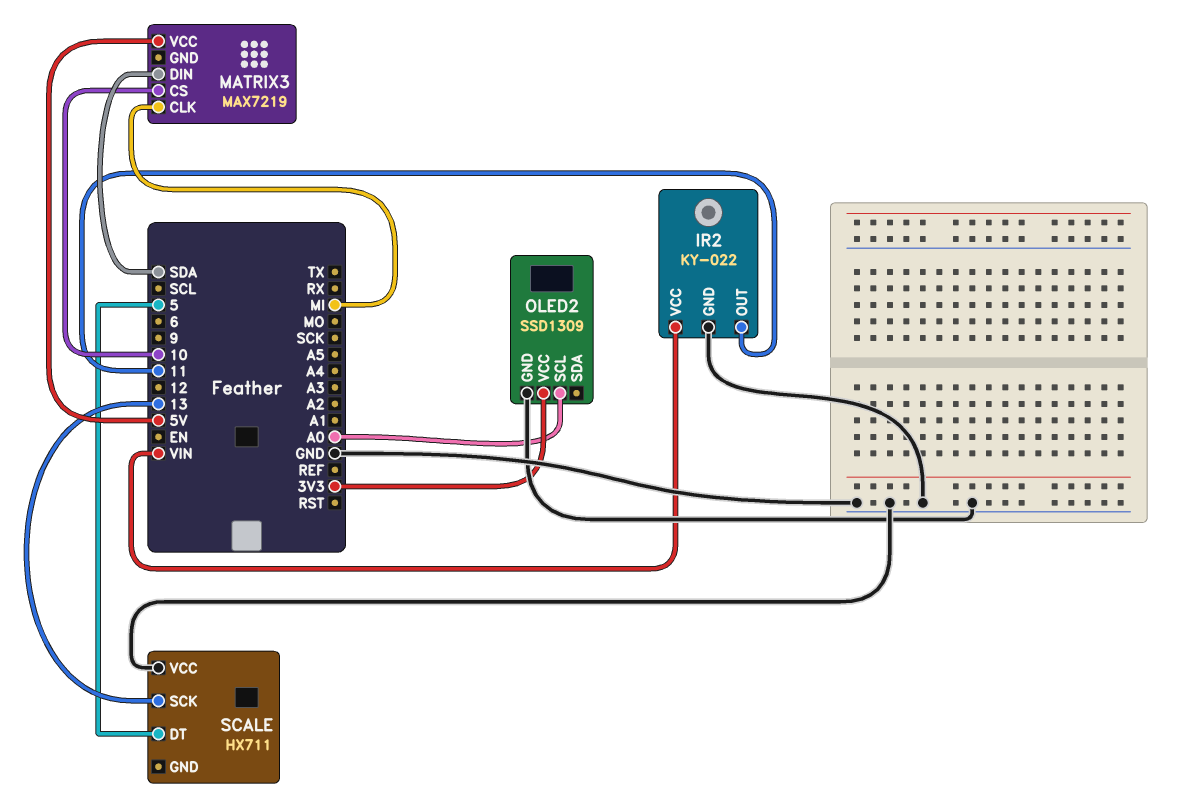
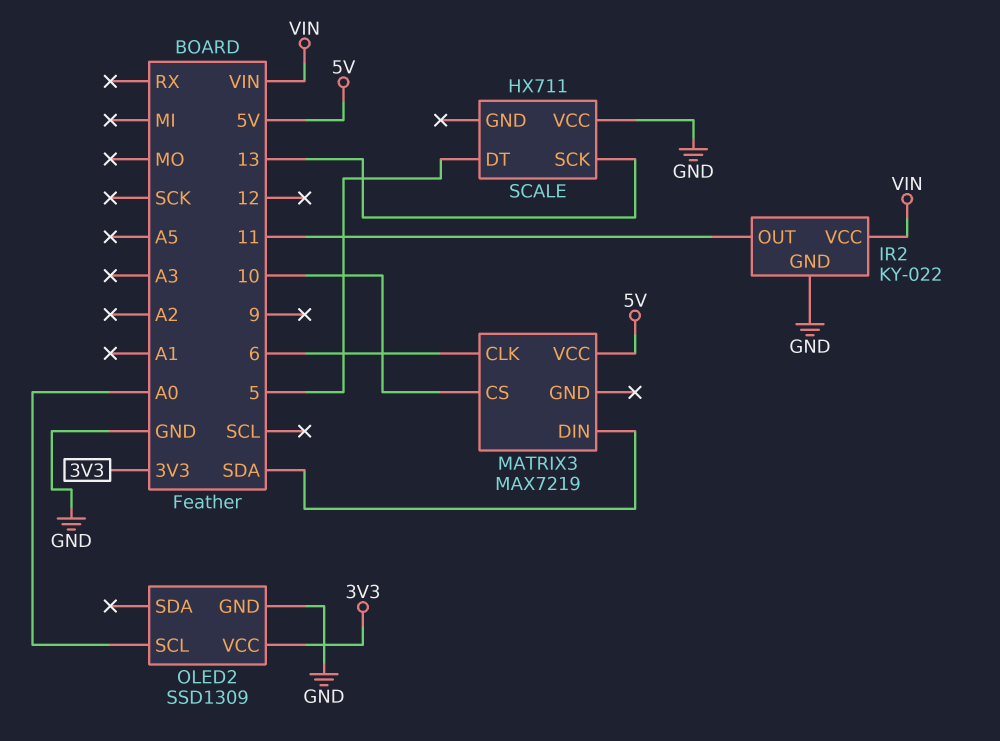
MATRIX3 pin CLK: MI -> 6

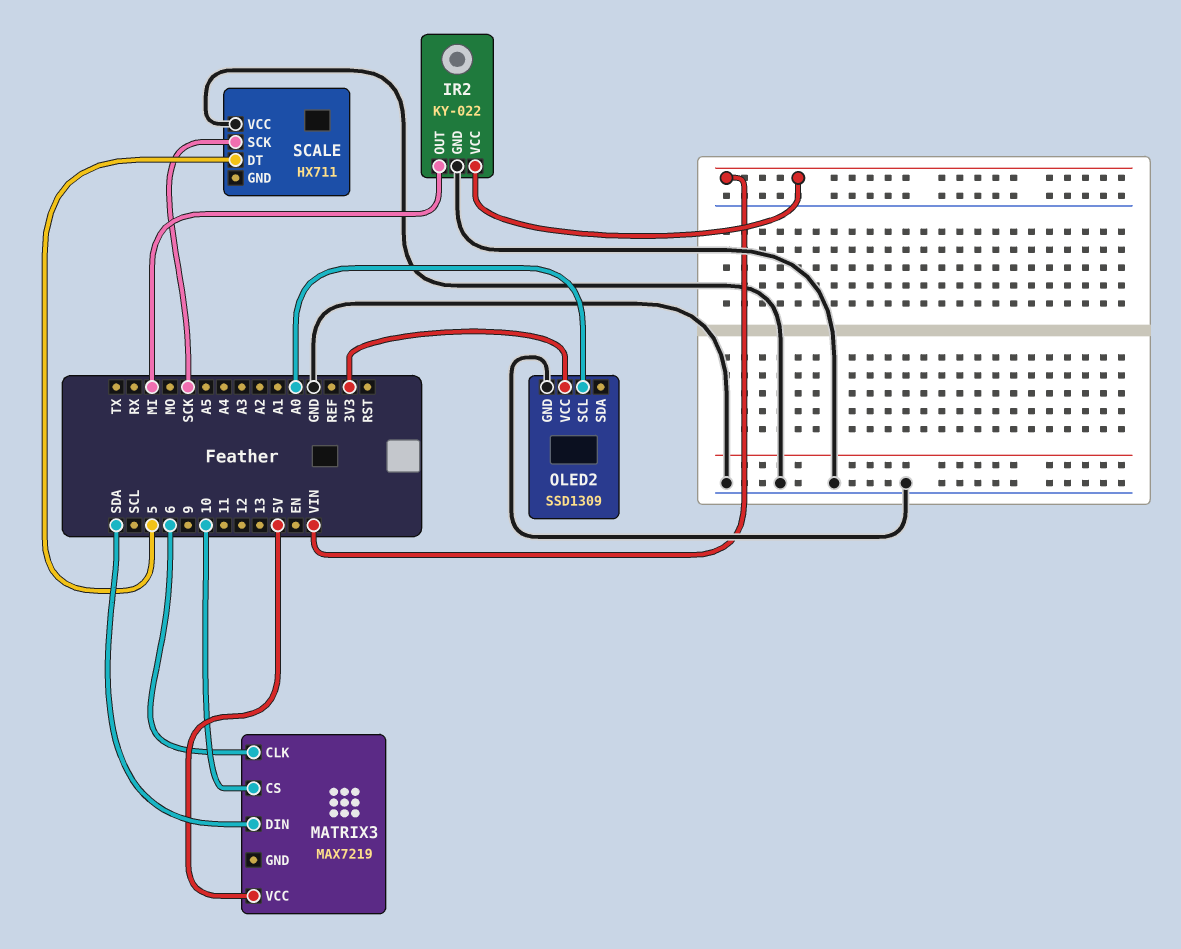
IR2 pin OUT: 11 -> MI
SCALE pin SCK: 13 -> SCK

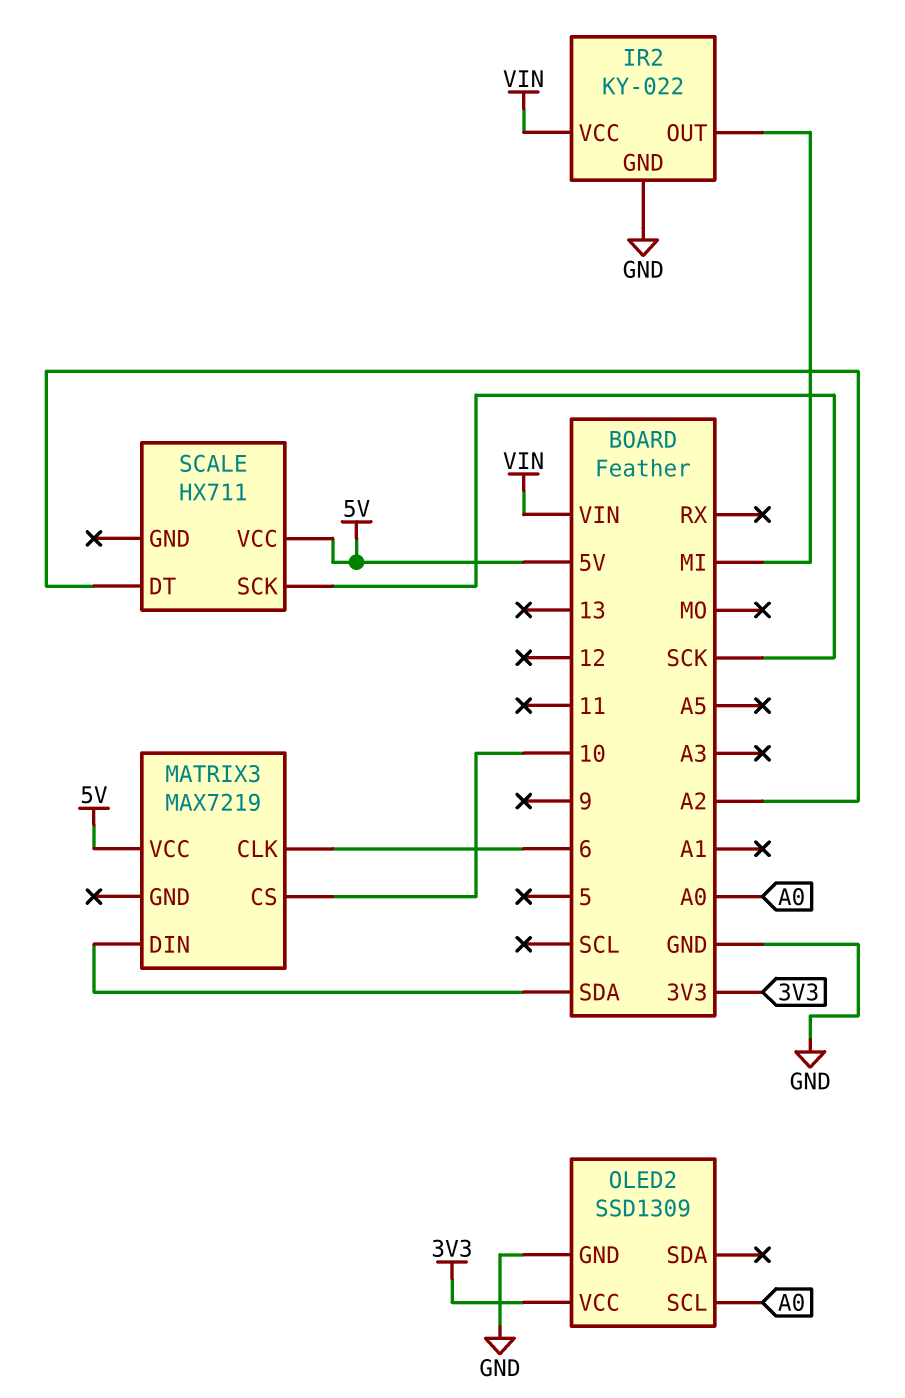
SCALE pin DT: 5 -> A2
SCALE pin VCC: GND -> 5V

